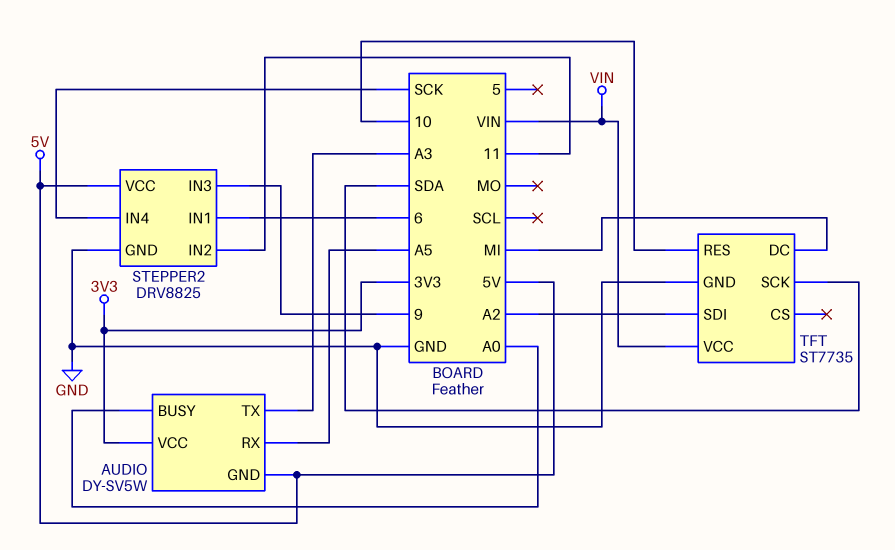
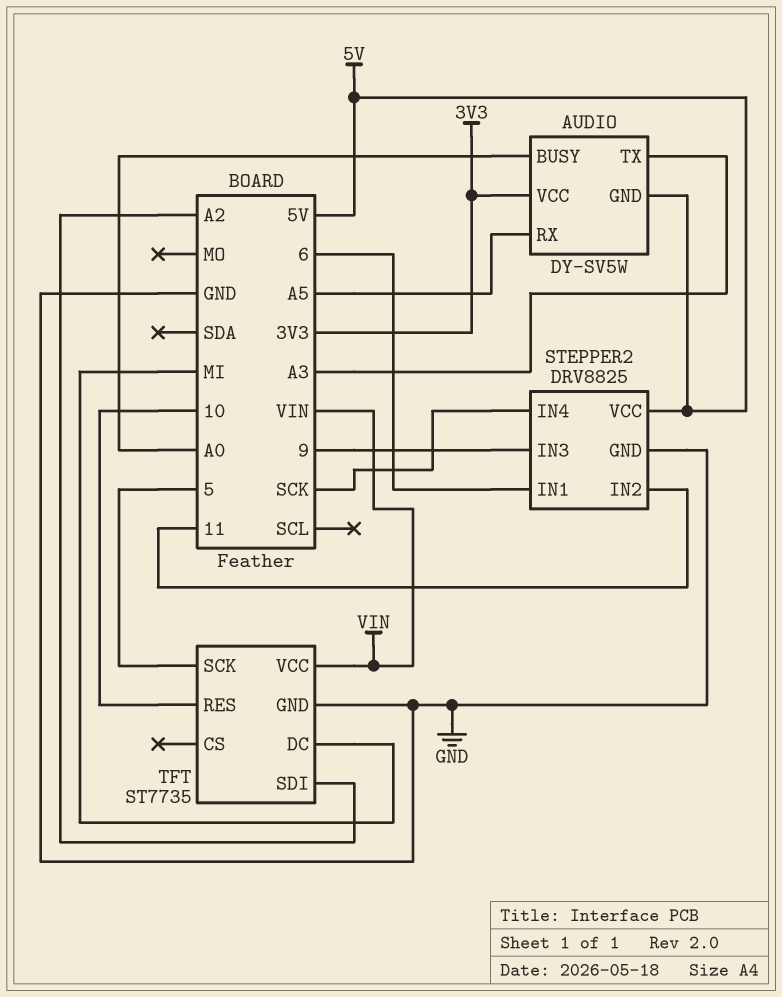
TFT pin SCK: SDA -> 5

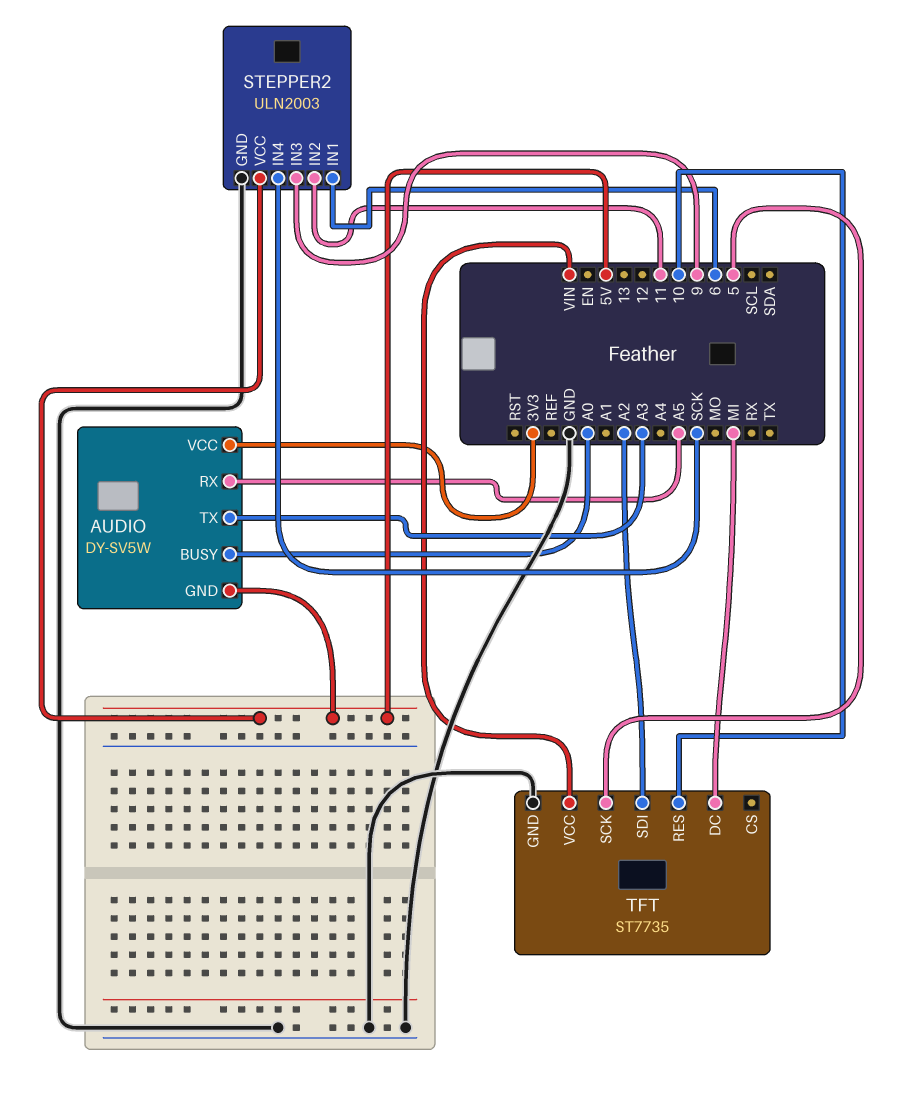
STEPPER2: DRV8825 -> ULN2003

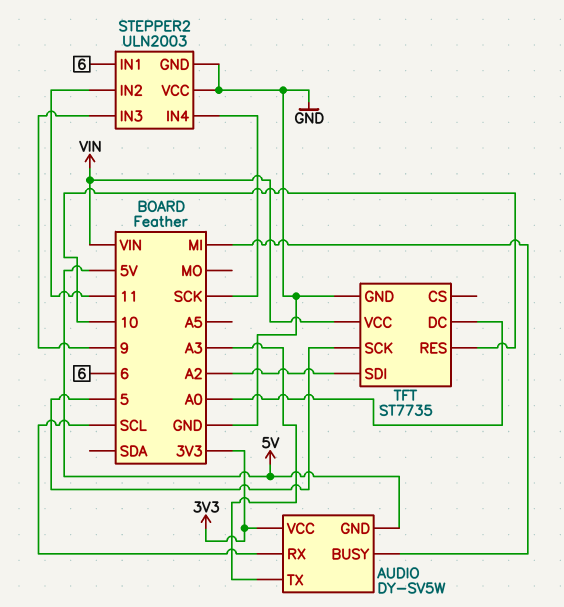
AUDIO pin BUSY: A0 -> MI
AUDIO pin RX: A5 -> SCL
STEPPER2 pin VCC: 5V -> GND
TFT pin DC: MI -> A0

